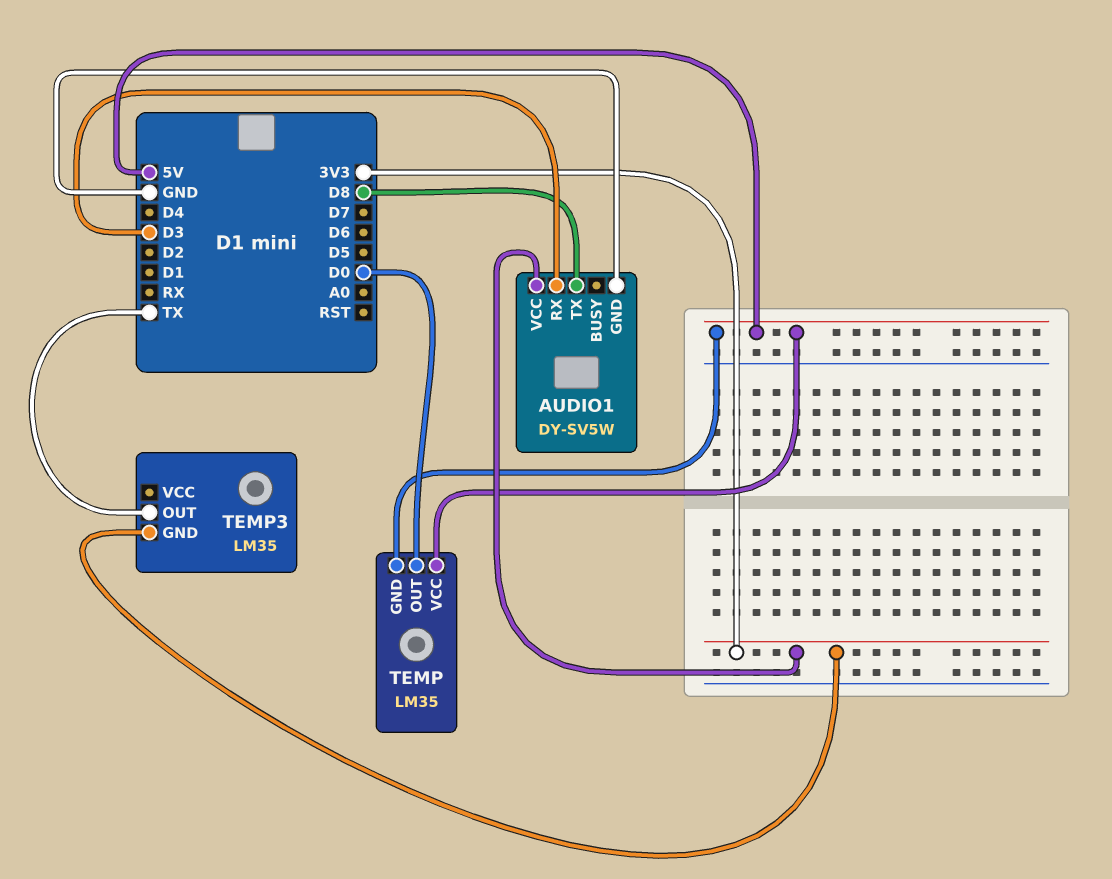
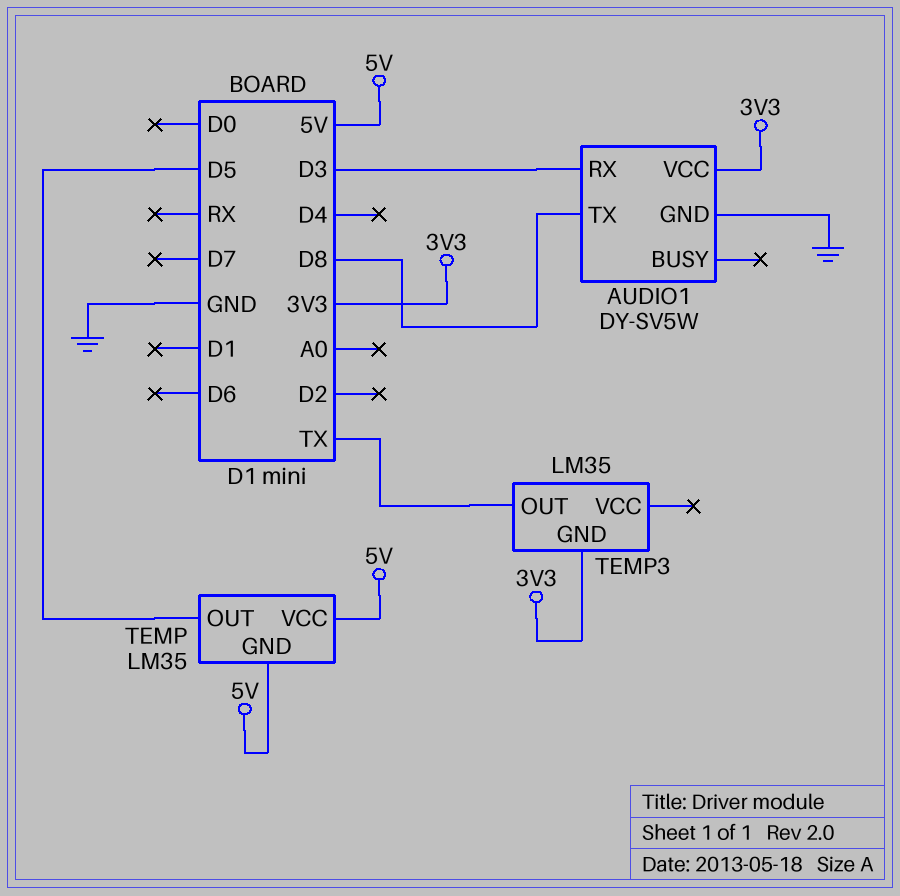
TEMP pin OUT: D0 -> D5

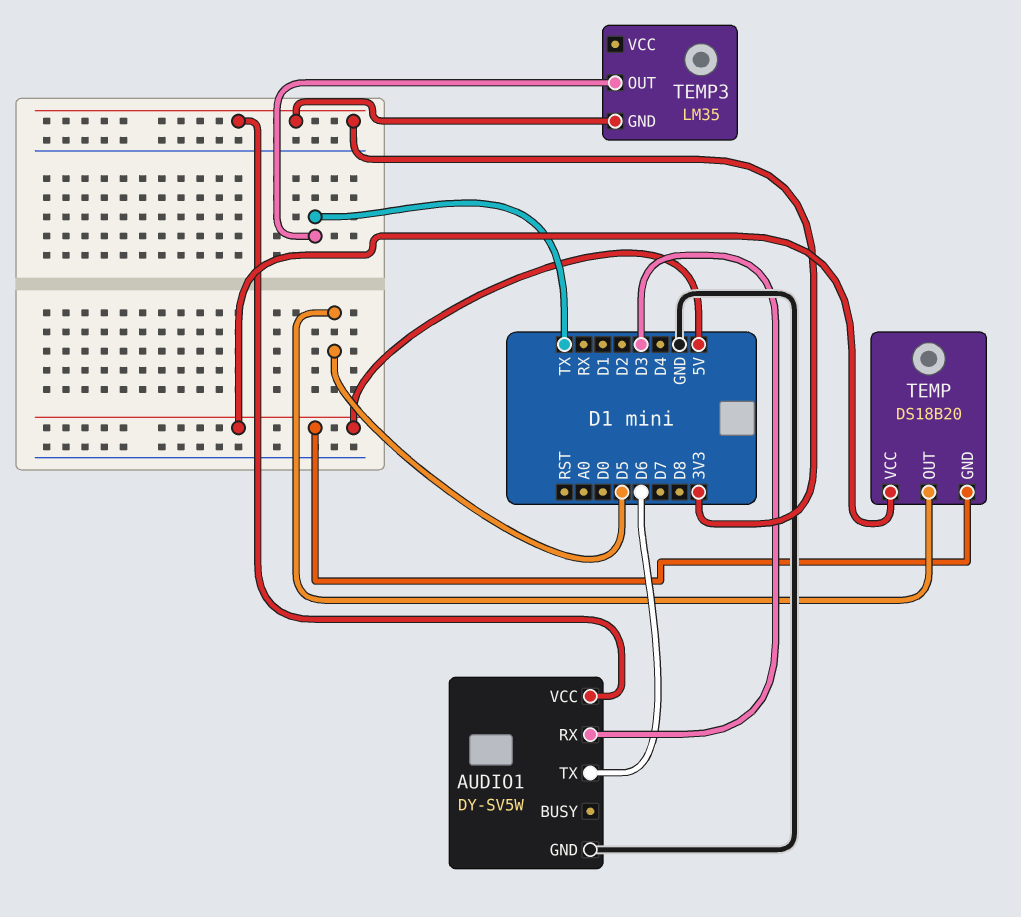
AUDIO1 pin TX: D8 -> D6
TEMP: LM35 -> DS18B20

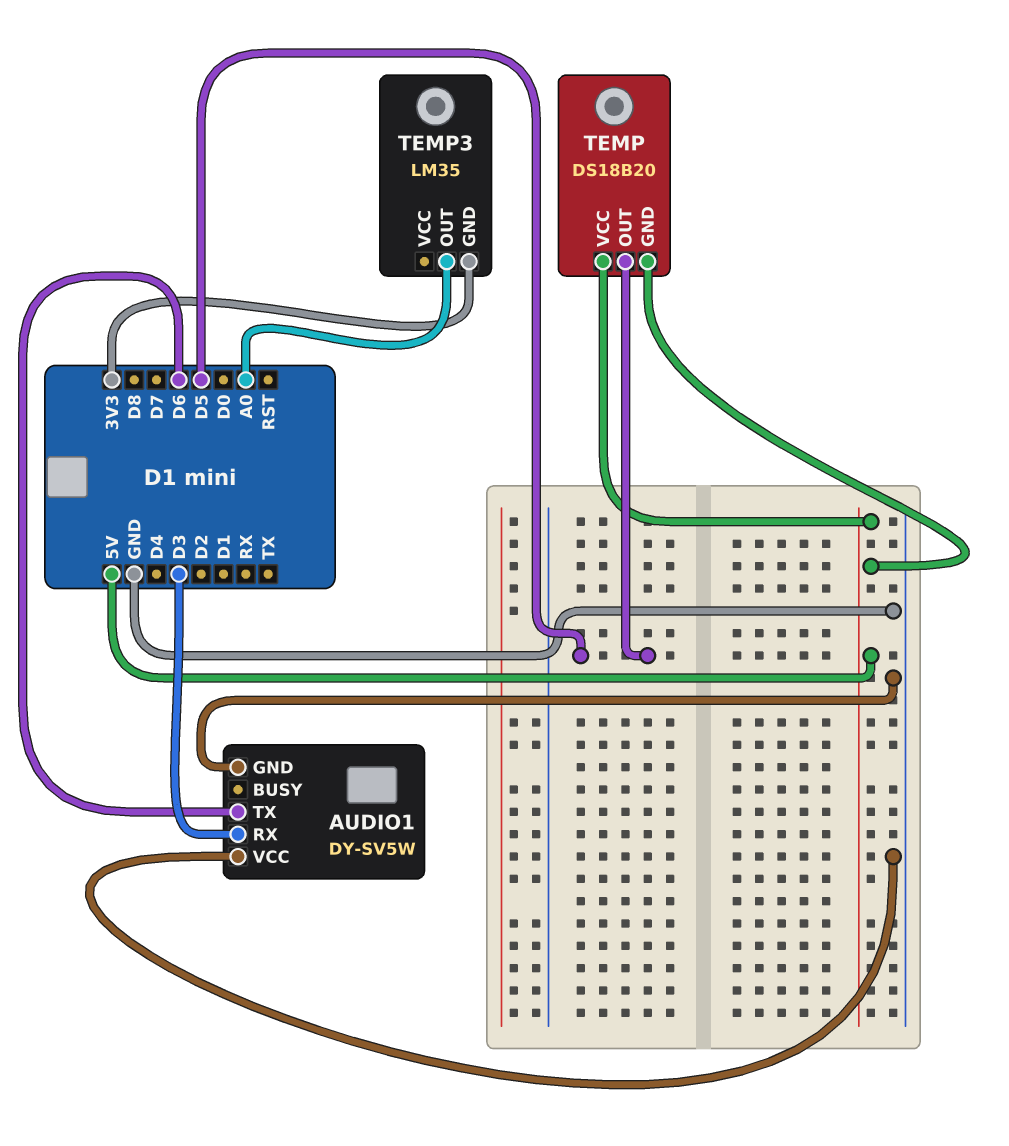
AUDIO1 pin VCC: 3V3 -> GND
TEMP3 pin OUT: TX -> A0

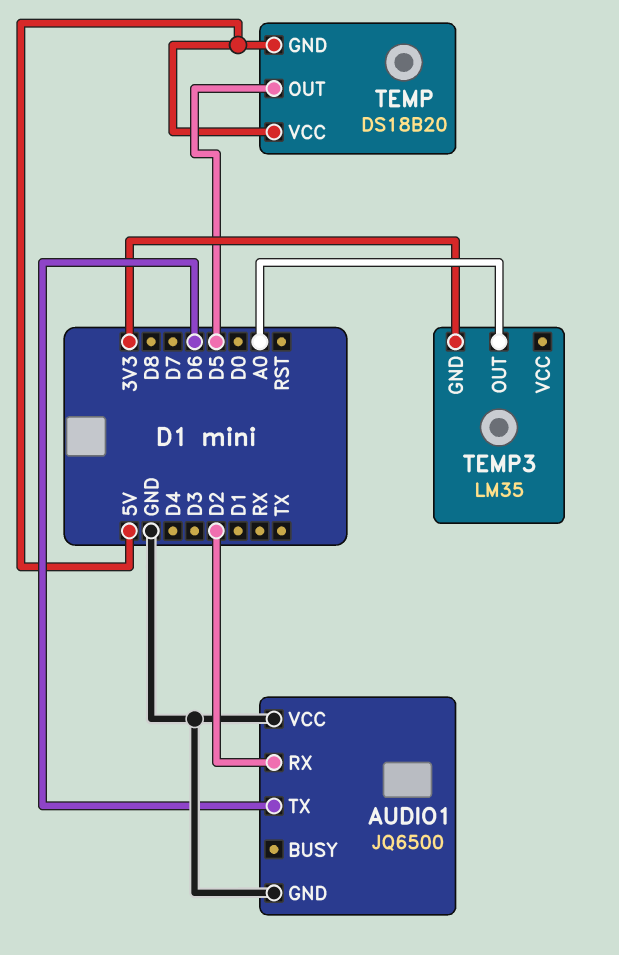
AUDIO1: DY-SV5W -> JQ6500
AUDIO1 pin RX: D3 -> D2

